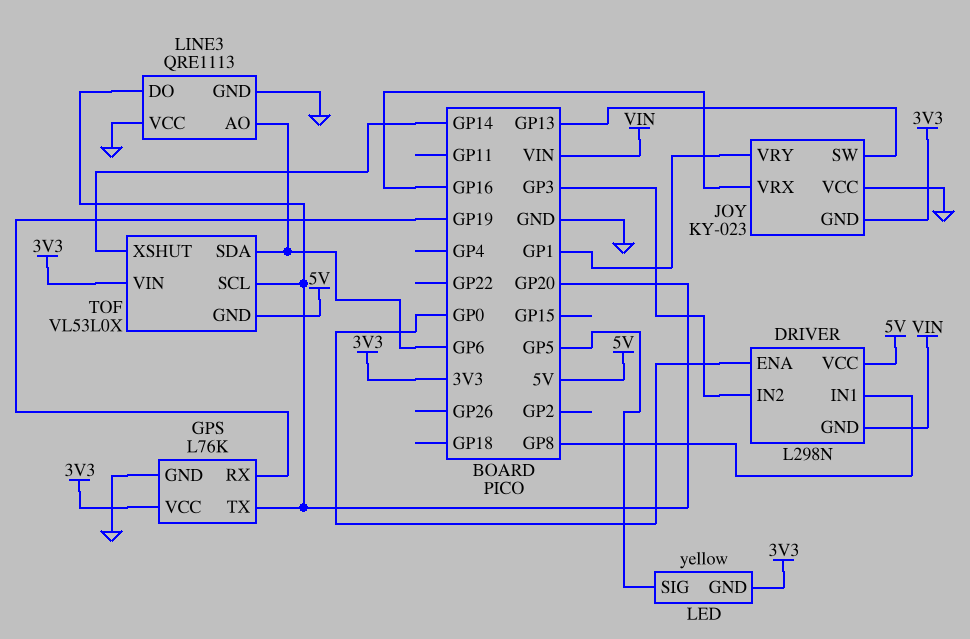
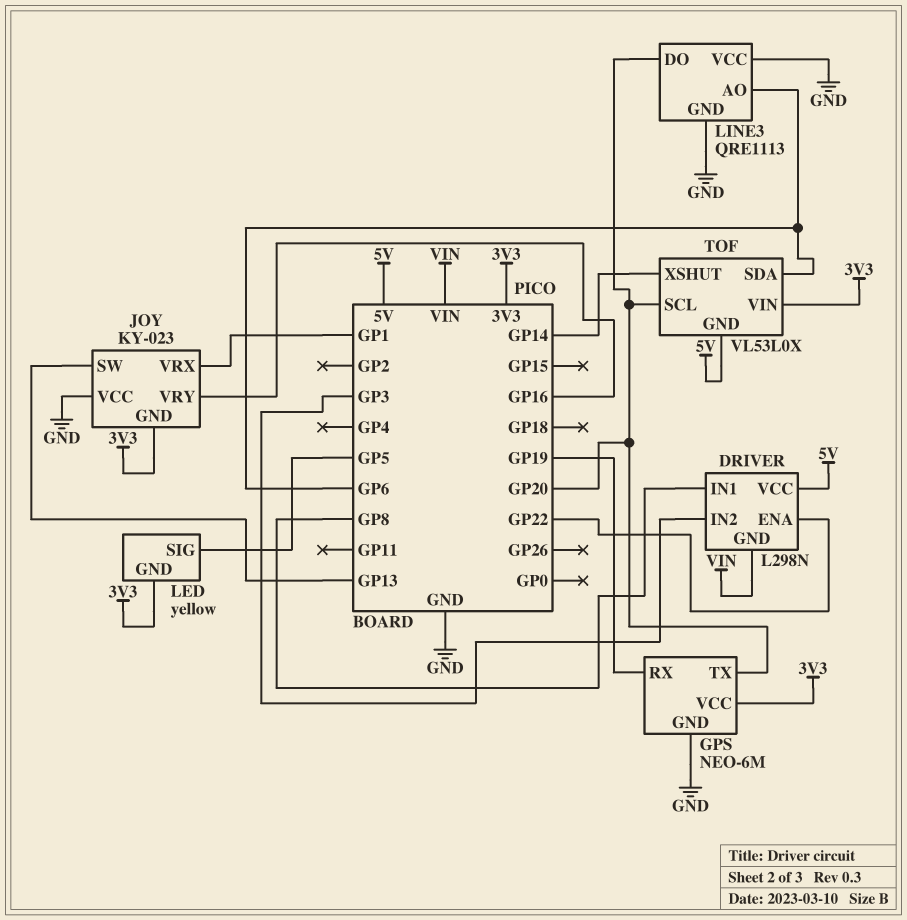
DRIVER pin ENA: GP0 -> GP22
GPS: L76K -> NEO-6M
JOY pin VRX: GP16 -> GP1
JOY pin VRY: GP1 -> GP16

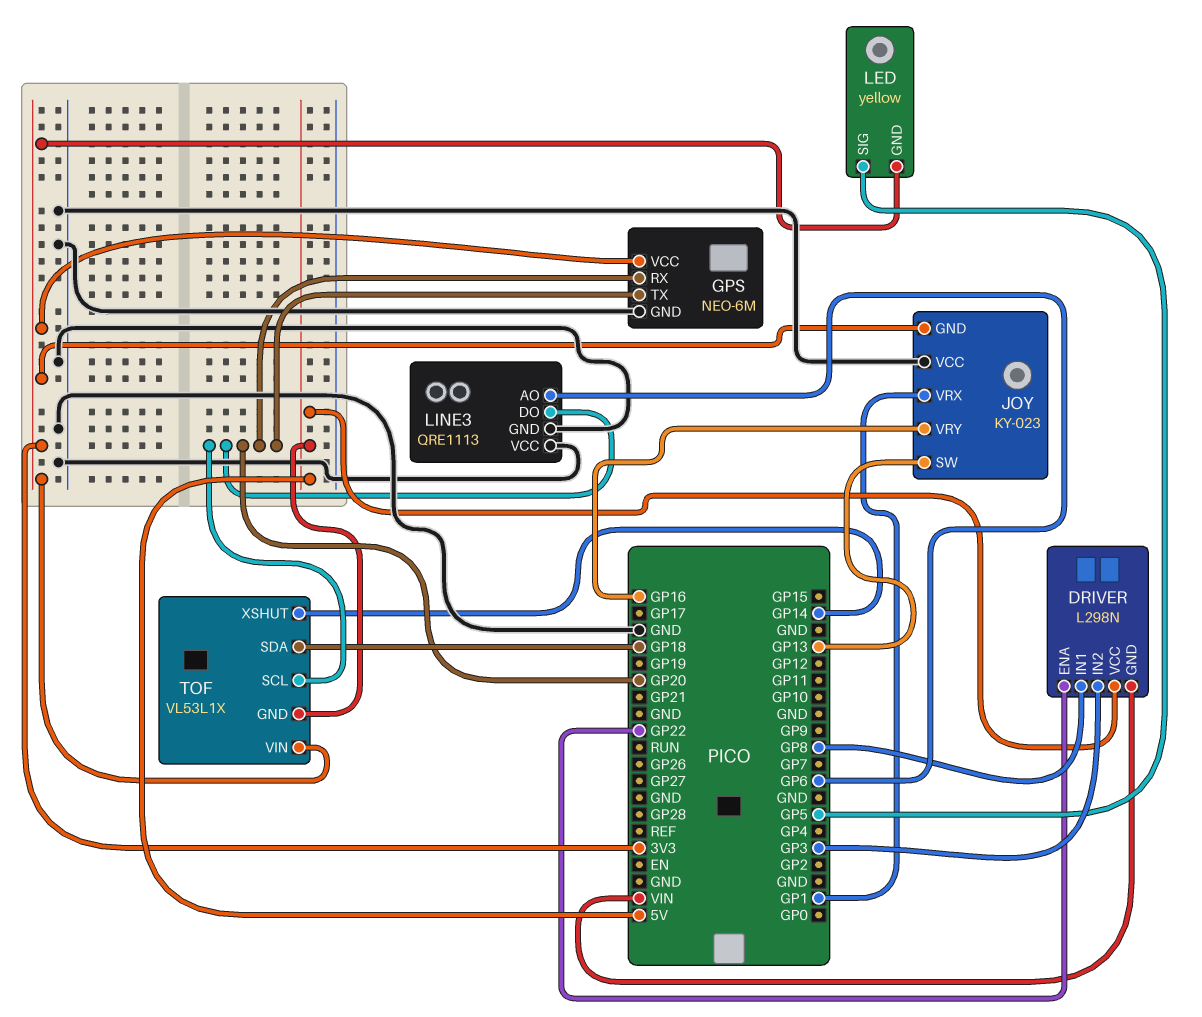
GPS pin RX: GP19 -> GP20
TOF: VL53L0X -> VL53L1X
TOF pin SDA: GP6 -> GP18

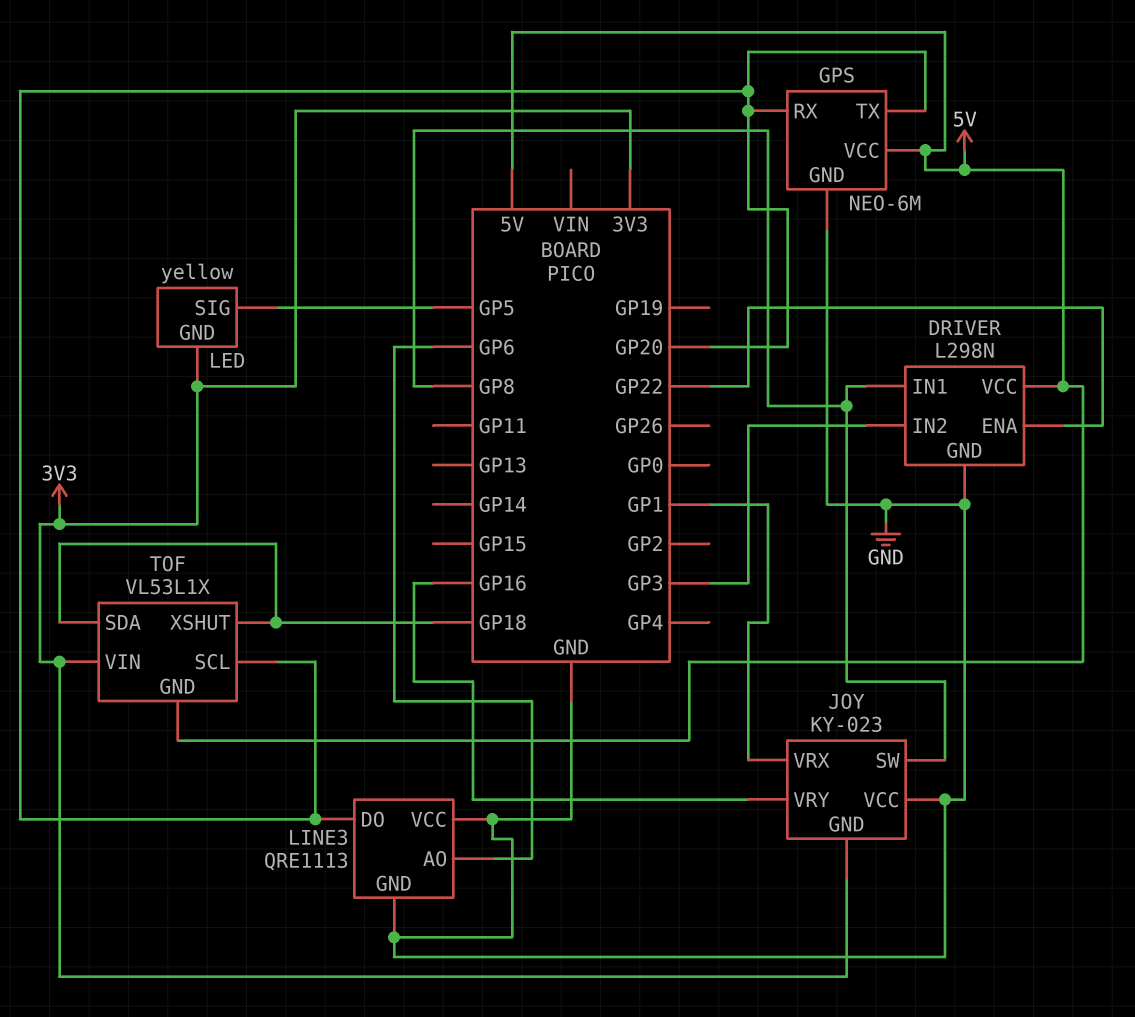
DRIVER pin GND: VIN -> GND
GPS pin VCC: 3V3 -> 5V
JOY pin SW: GP13 -> GP8
TOF pin XSHUT: GP14 -> GP18

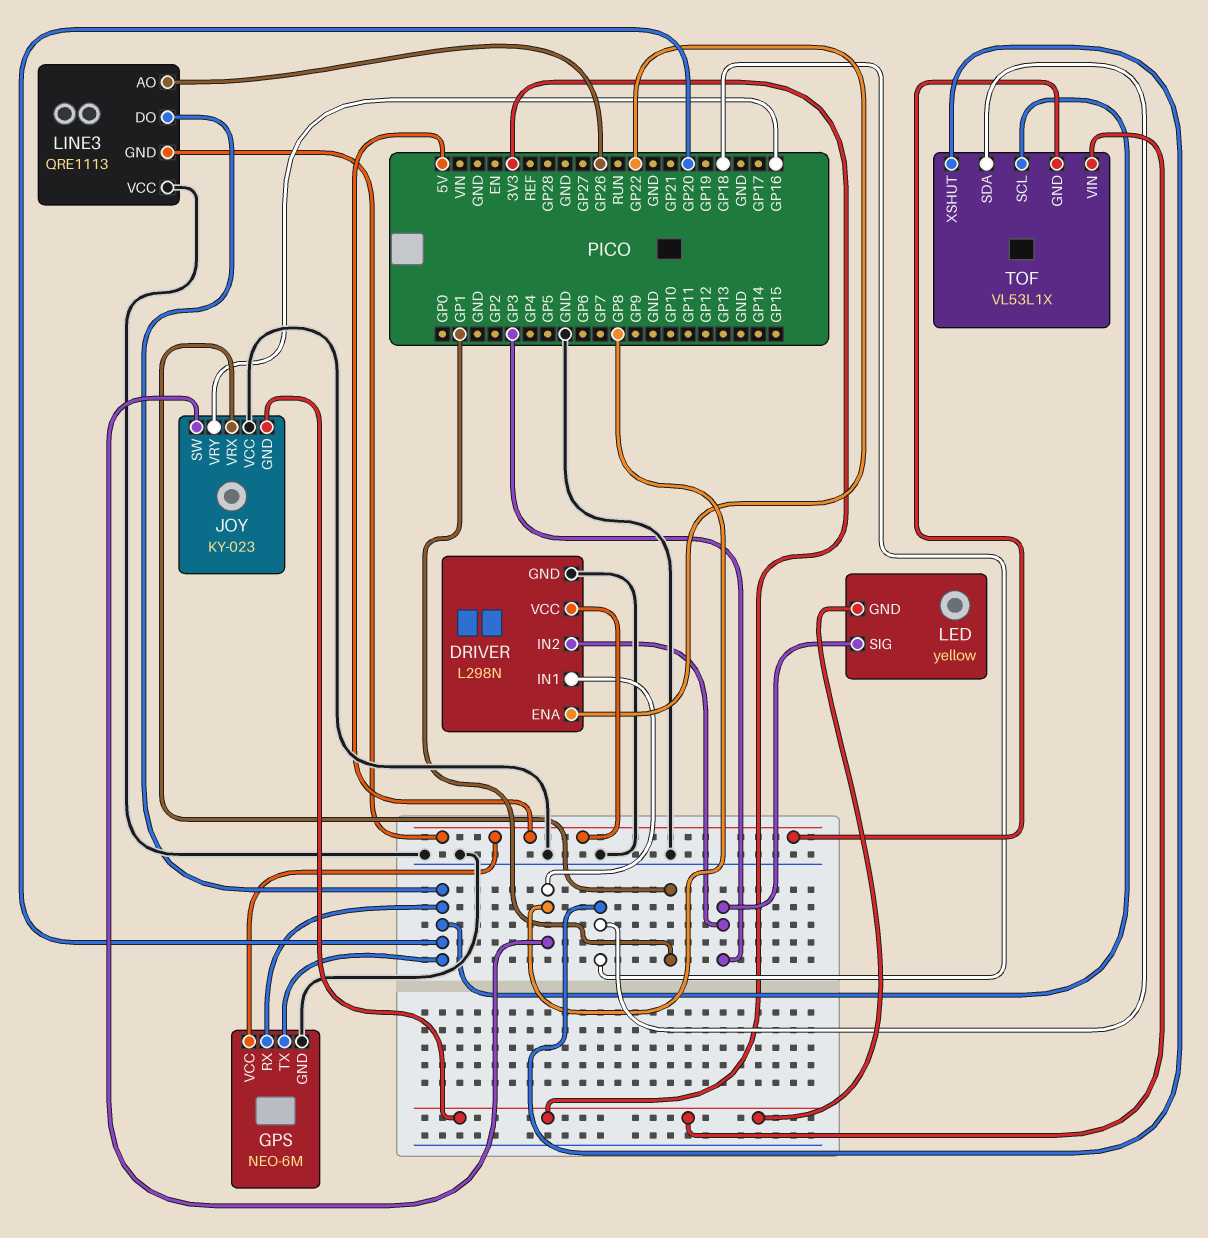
LED pin SIG: GP5 -> GP3
LINE3 pin AO: GP6 -> GP26
LINE3 pin GND: GND -> 5V

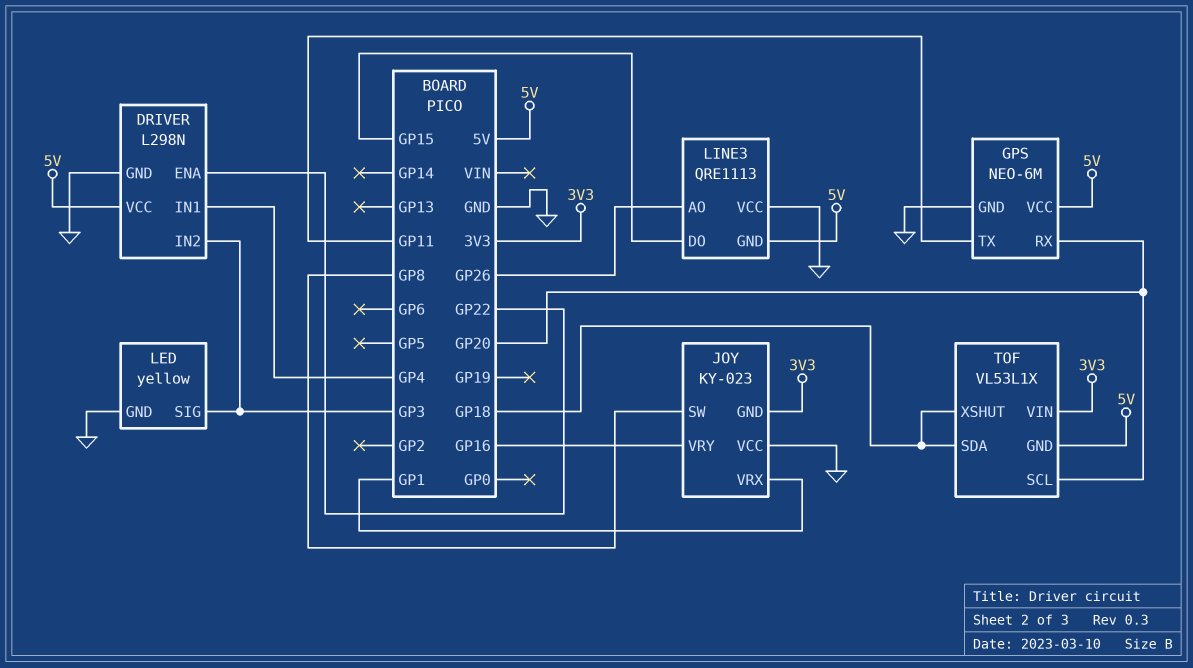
DRIVER pin IN1: GP8 -> GP4
GPS pin TX: GP20 -> GP11
LED pin GND: 3V3 -> GND
LINE3 pin DO: GP20 -> GP15

